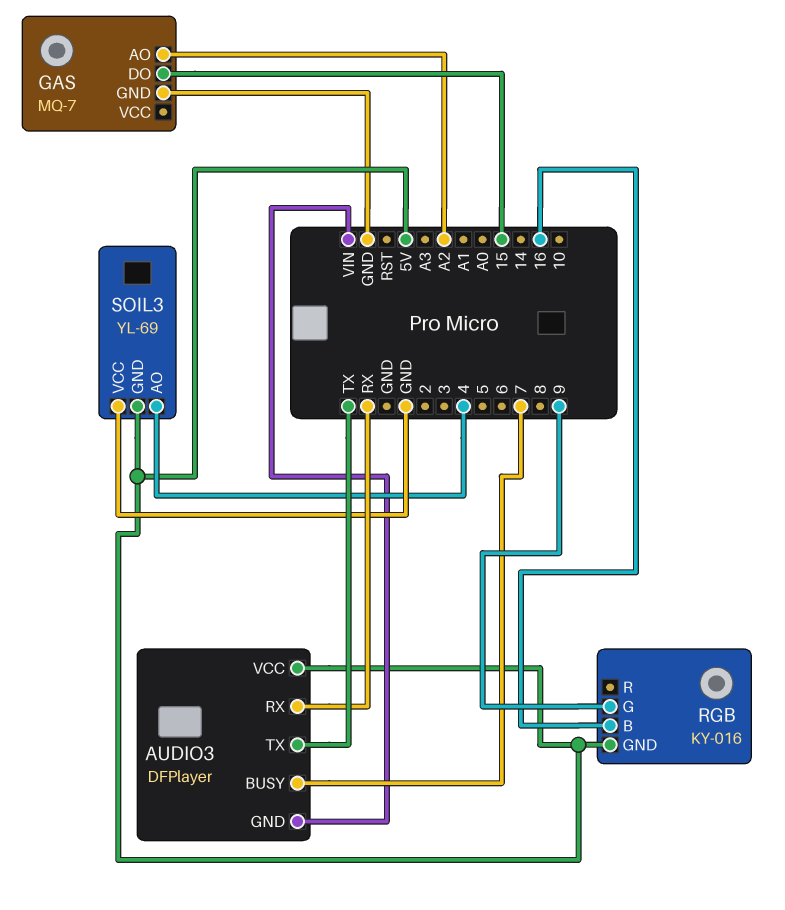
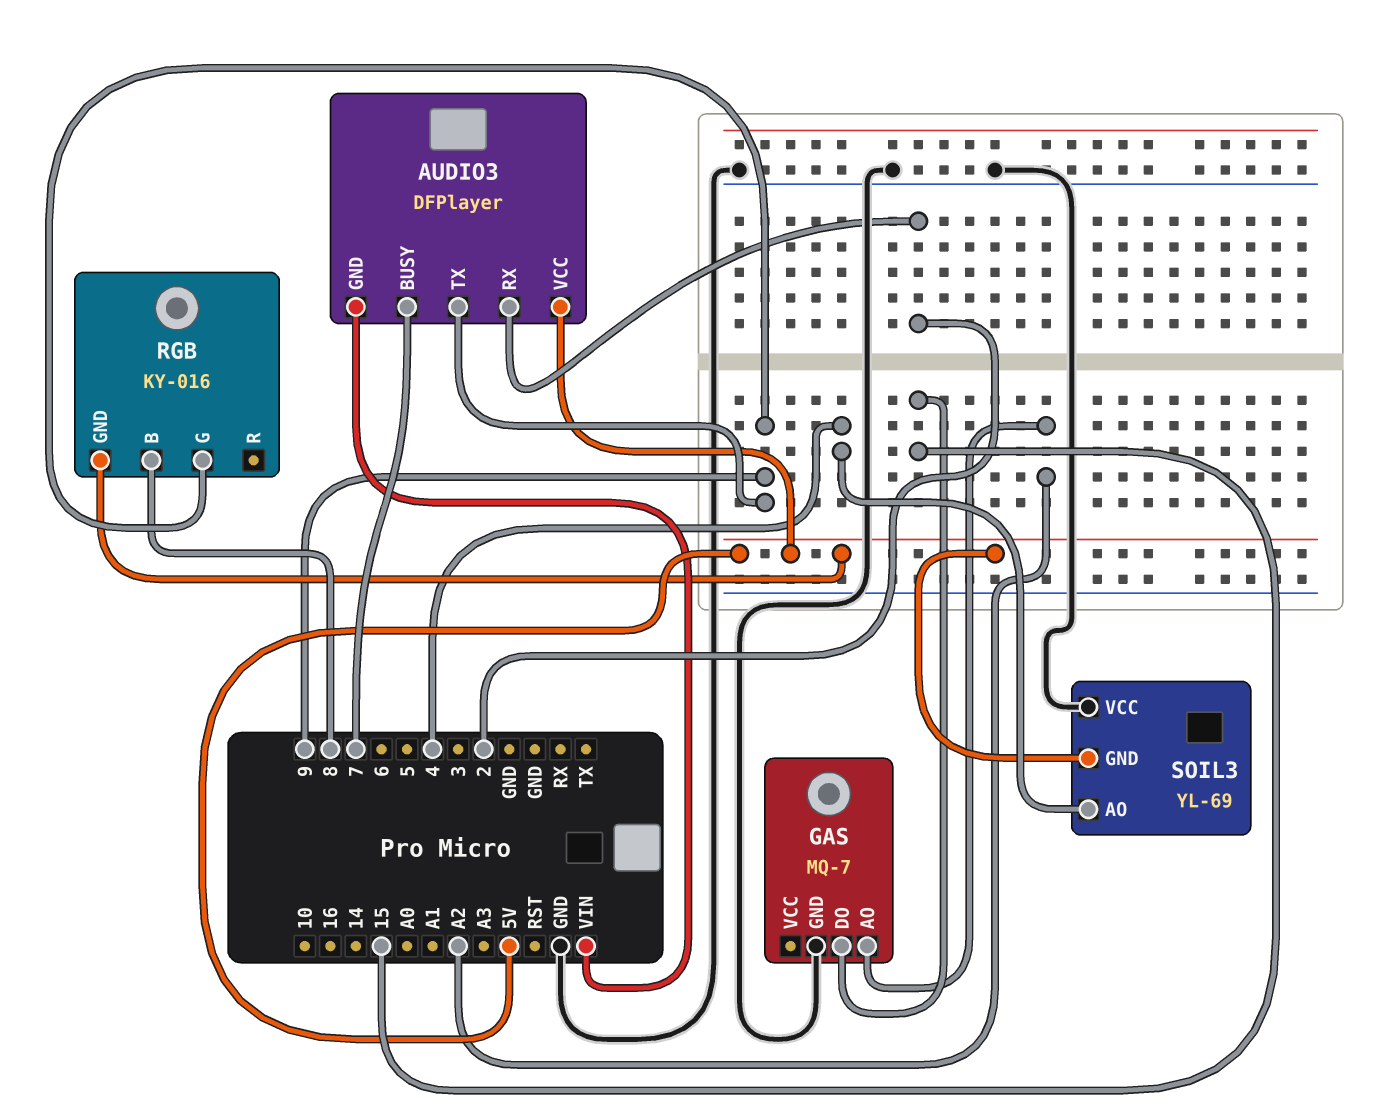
AUDIO3 pin RX: RX -> 2
AUDIO3 pin TX: TX -> 9
RGB pin B: 16 -> 8

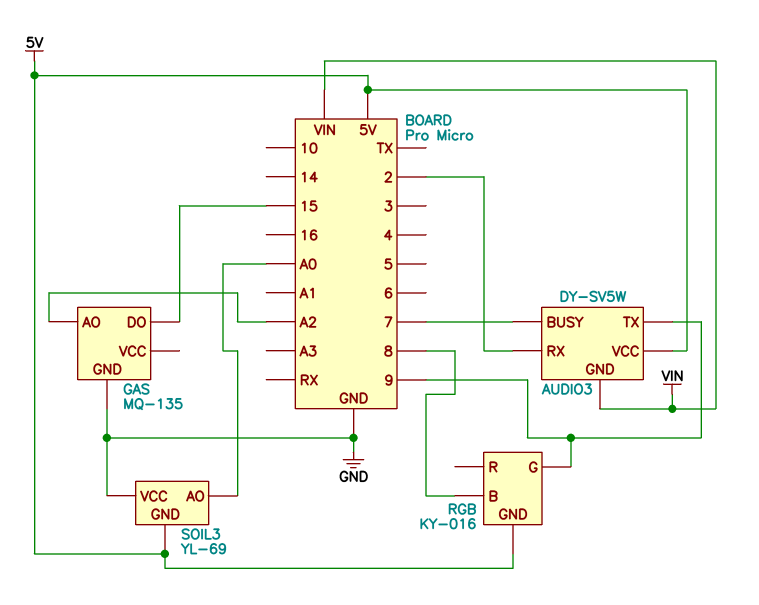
AUDIO3: DFPlayer -> DY-SV5W
GAS: MQ-7 -> MQ-135
SOIL3 pin AO: 4 -> A0

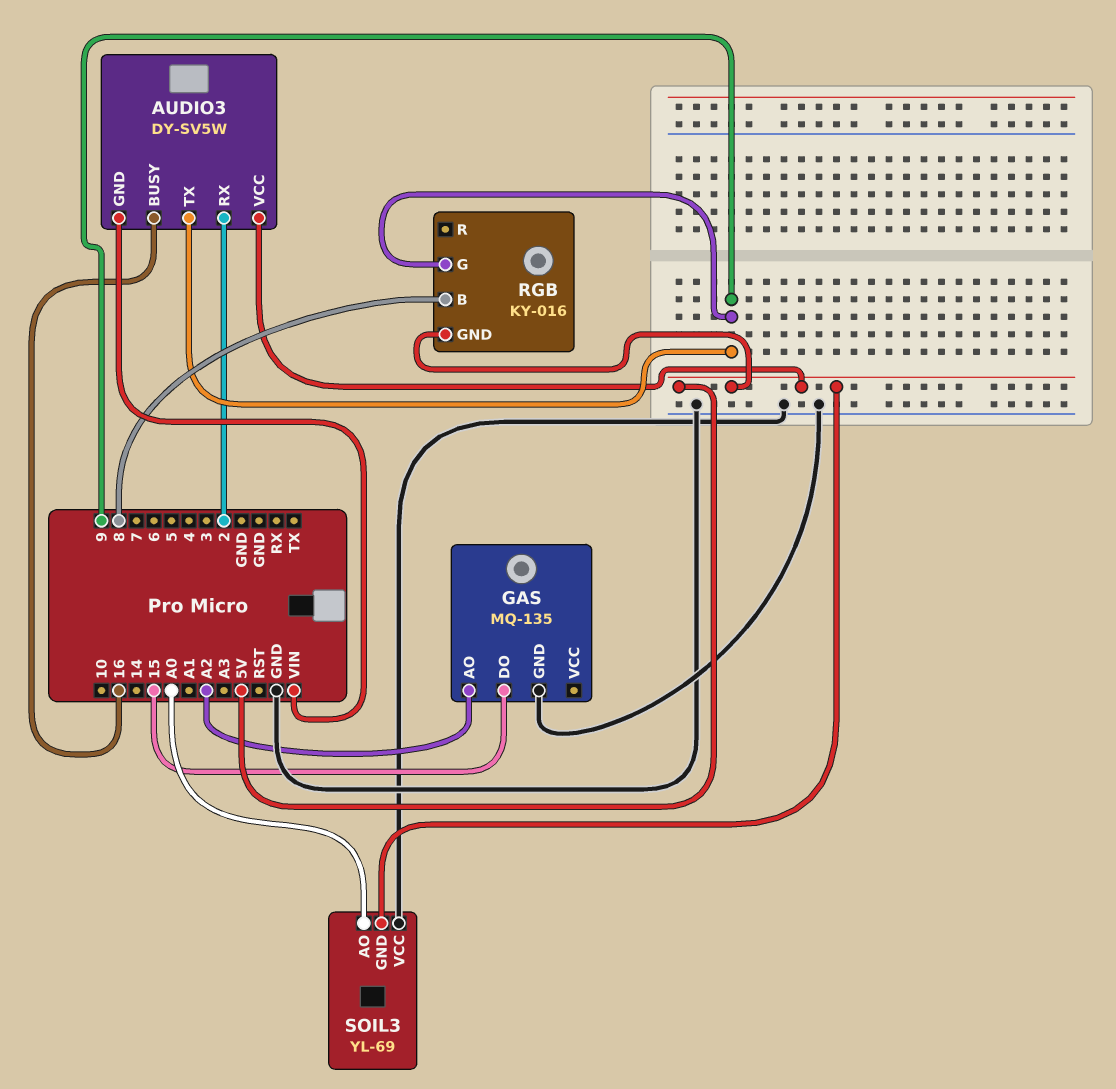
AUDIO3 pin BUSY: 7 -> 16

